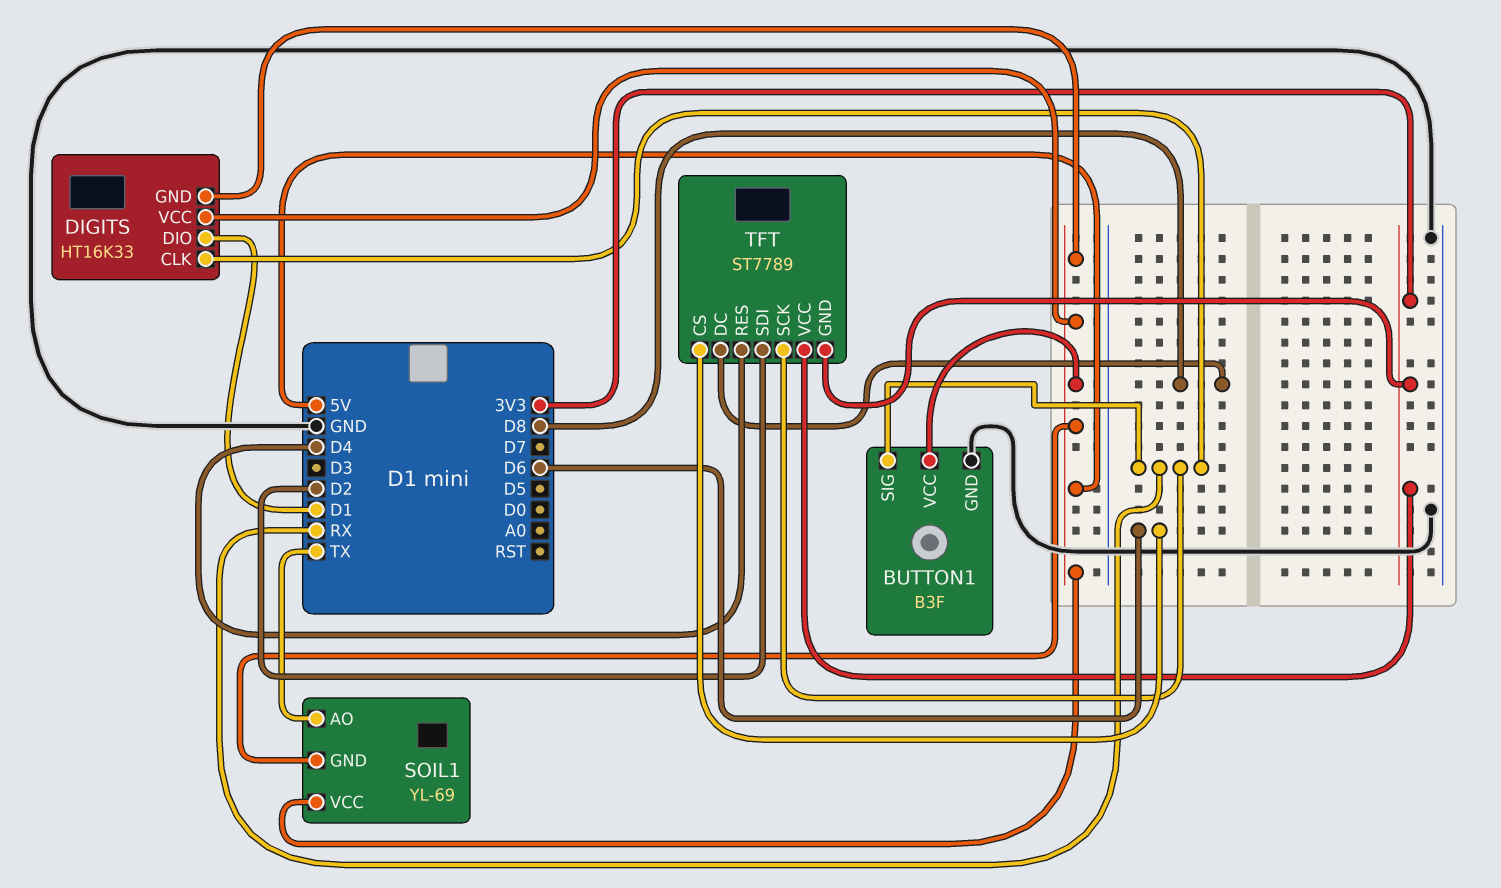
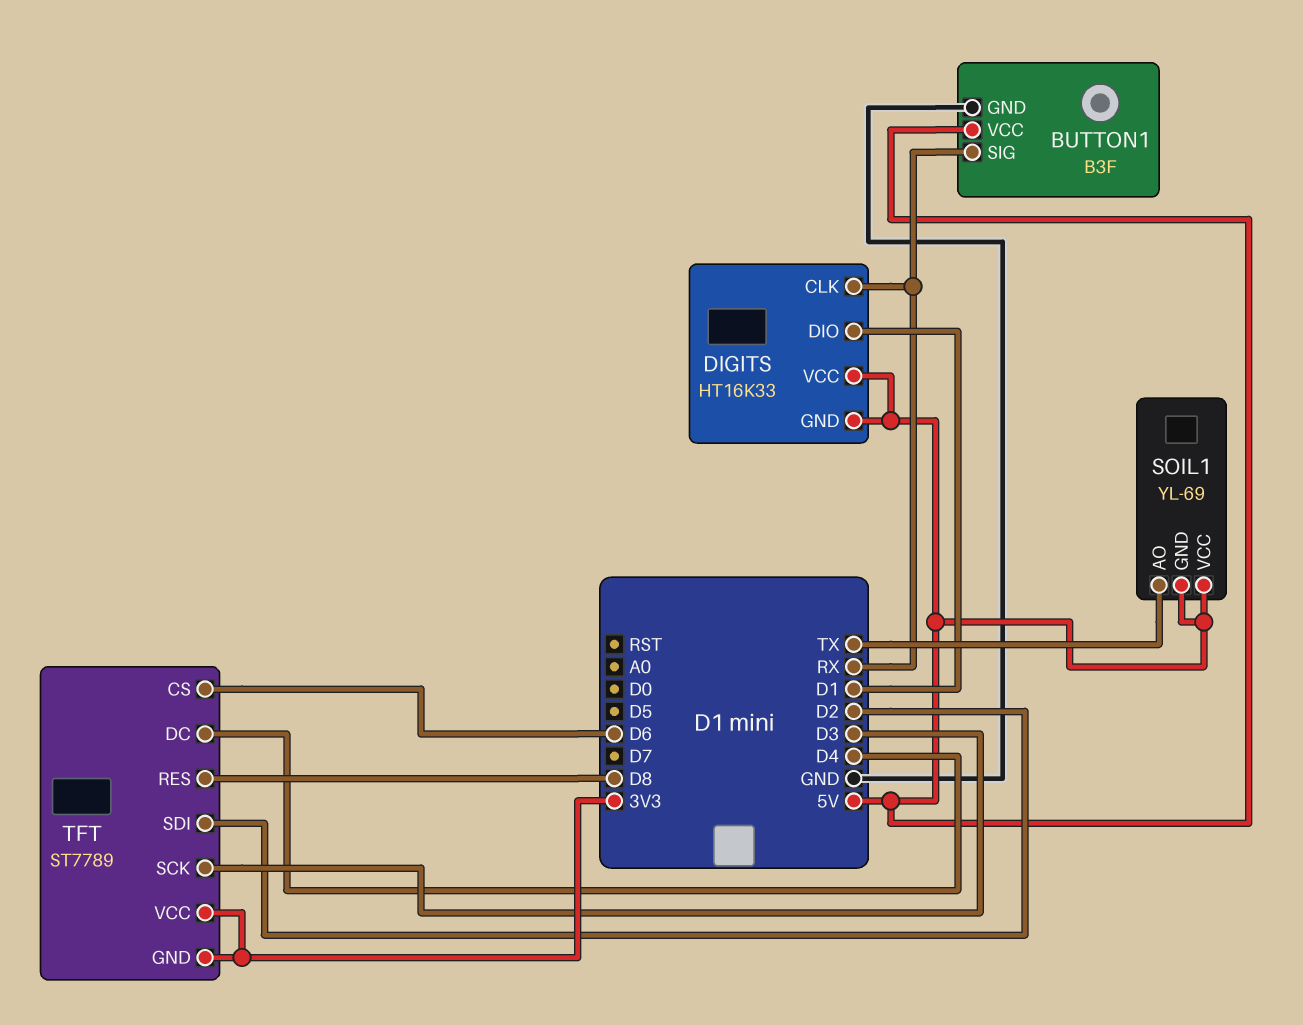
TFT pin DC: D8 -> D4
TFT pin RES: D4 -> D8
TFT pin SCK: RX -> D3

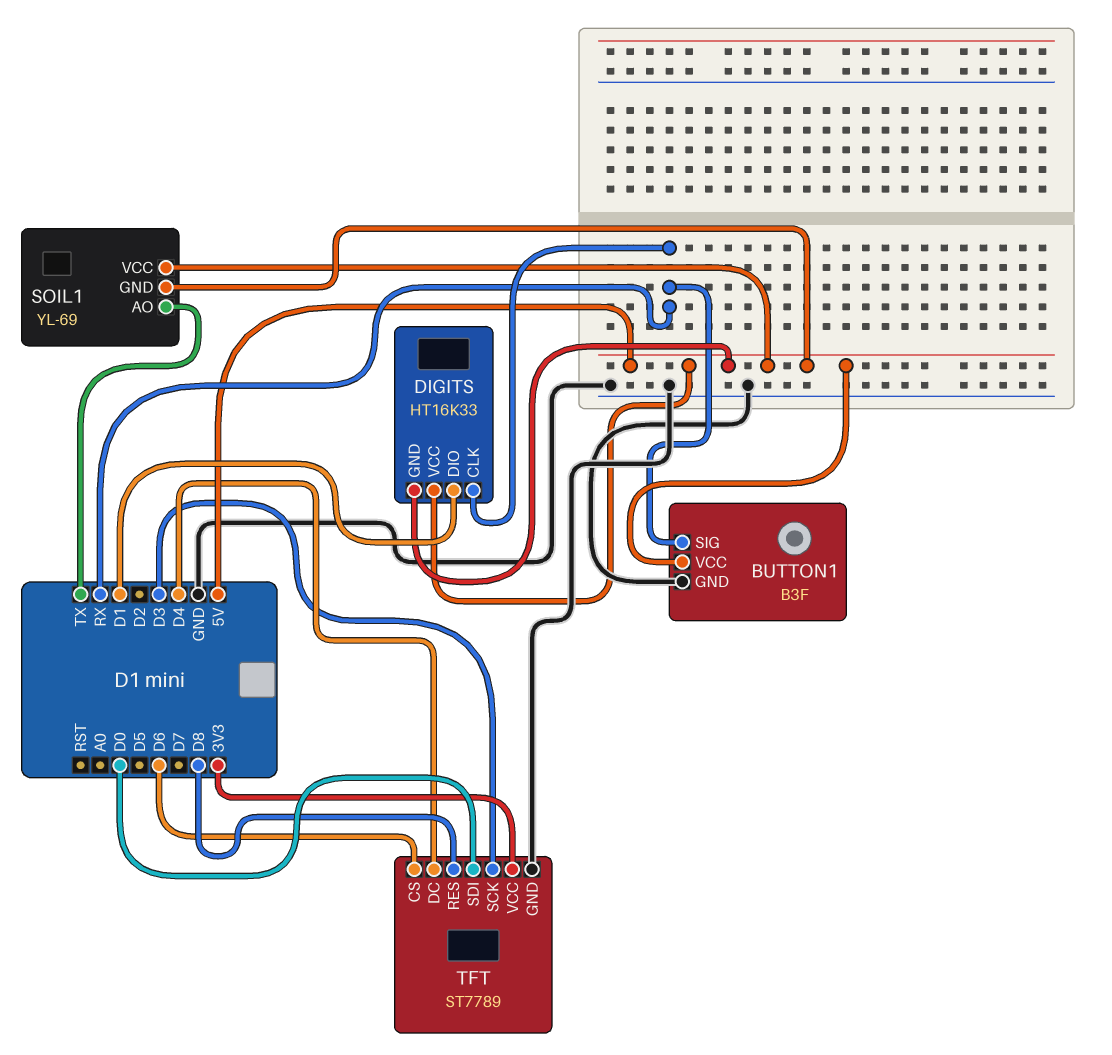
TFT pin GND: 3V3 -> GND
TFT pin SDI: D2 -> D0

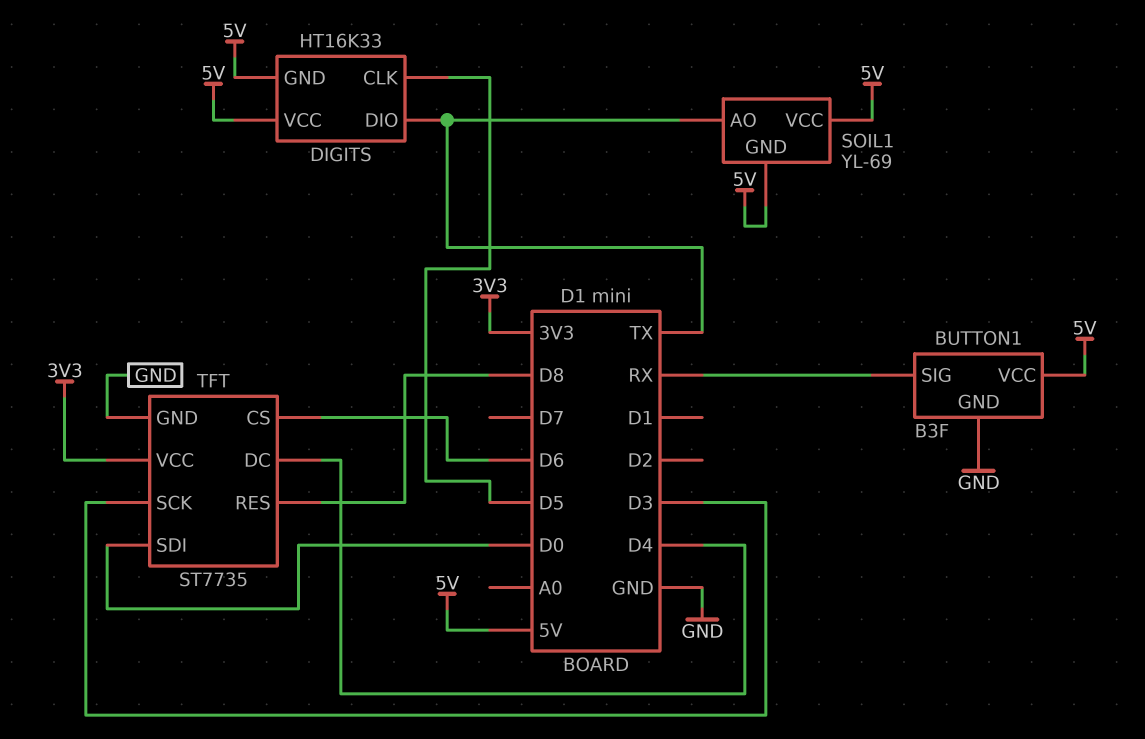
DIGITS pin CLK: RX -> D5
DIGITS pin DIO: D1 -> TX
TFT: ST7789 -> ST7735

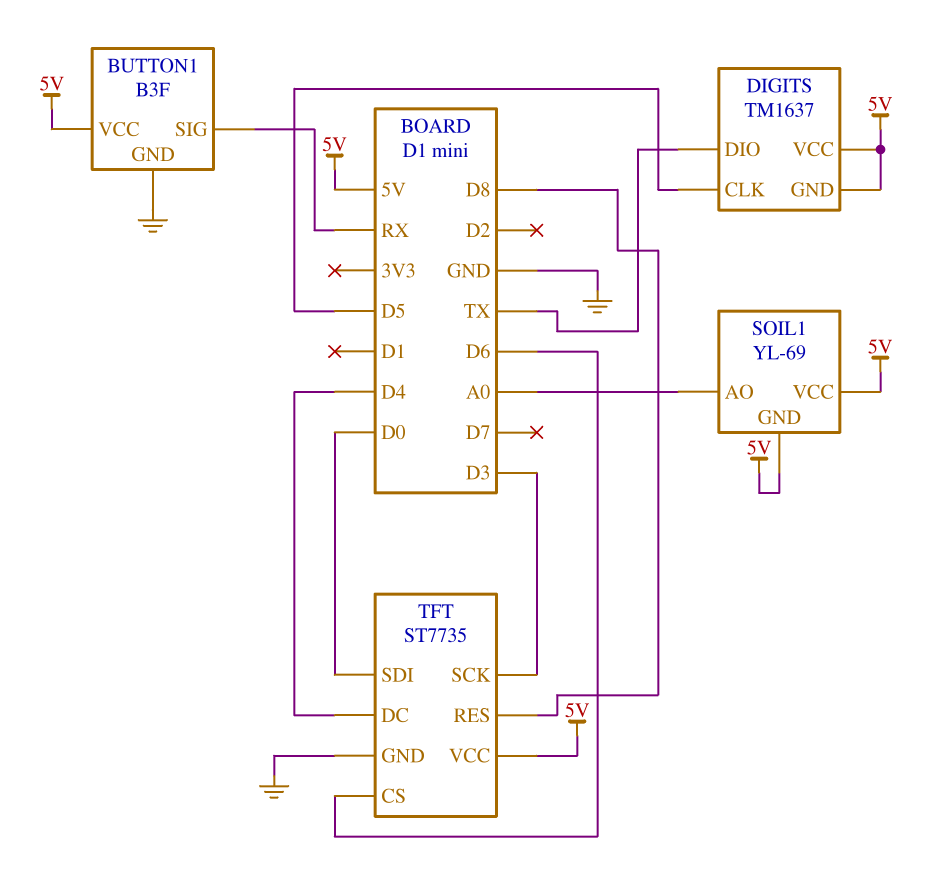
DIGITS: HT16K33 -> TM1637
SOIL1 pin AO: TX -> A0
TFT pin VCC: 3V3 -> 5V

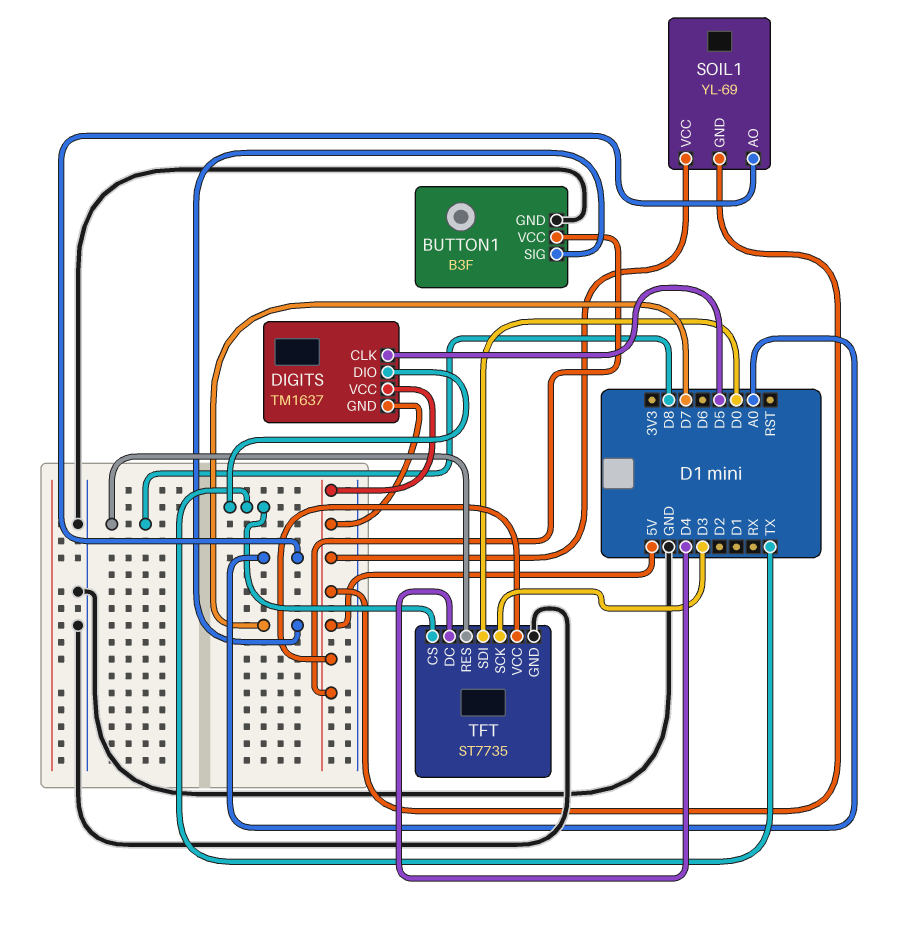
BUTTON1 pin SIG: RX -> D7
TFT pin CS: D6 -> TX

